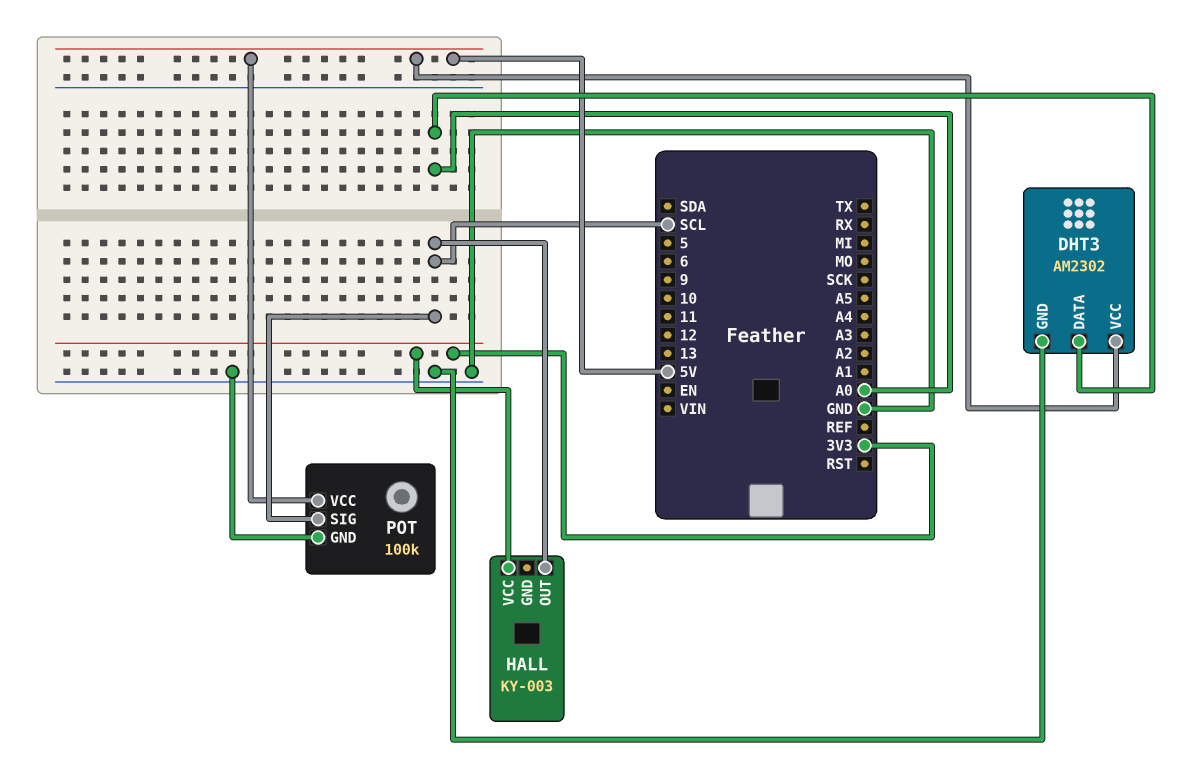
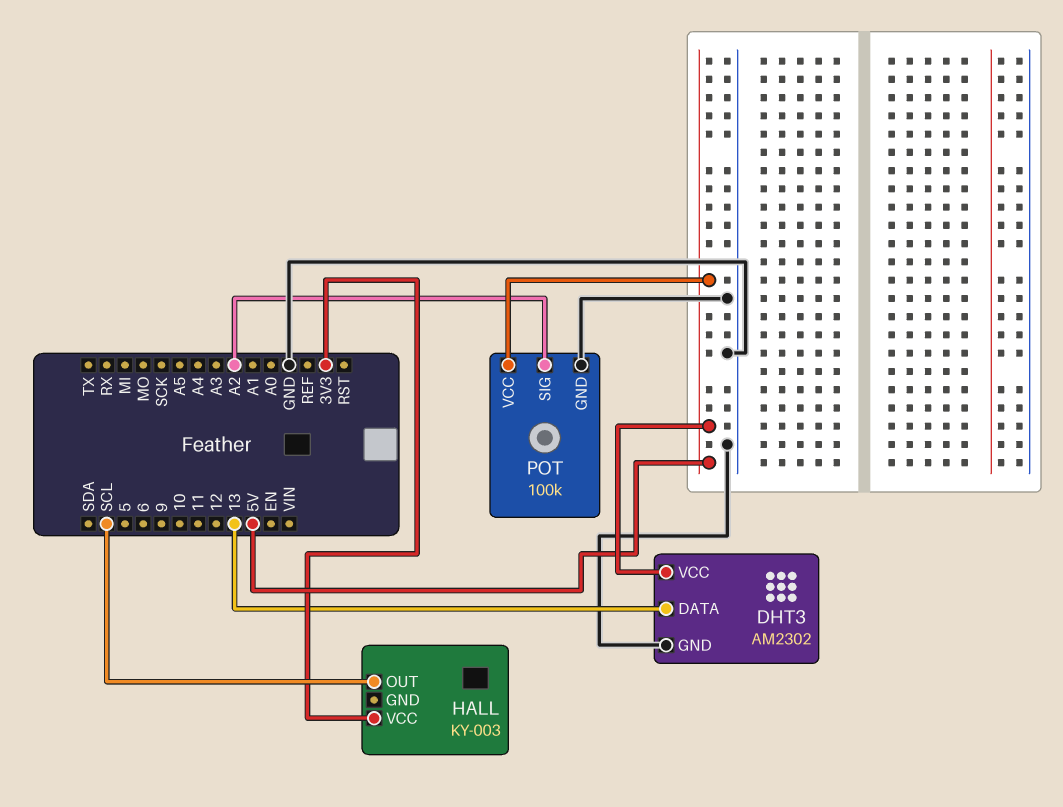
DHT3 pin DATA: A0 -> 13
POT pin SIG: SCL -> A2

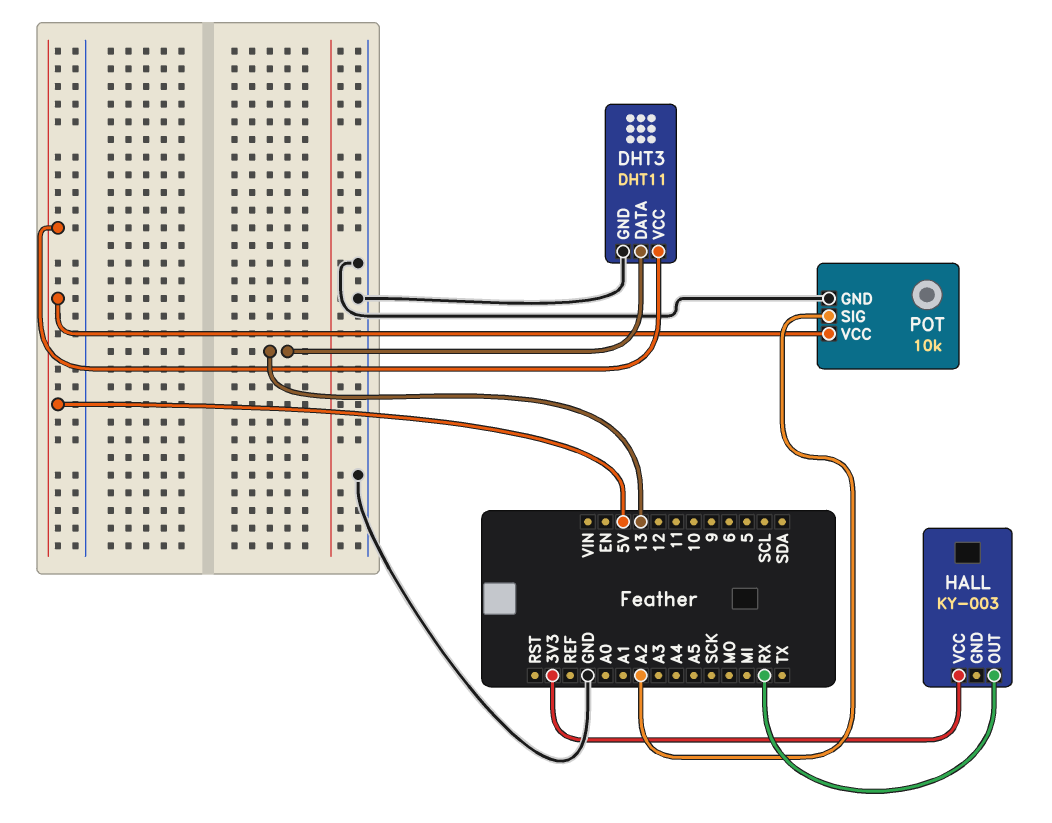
DHT3: AM2302 -> DHT11
HALL pin OUT: SCL -> RX
POT: 100k -> 10k

